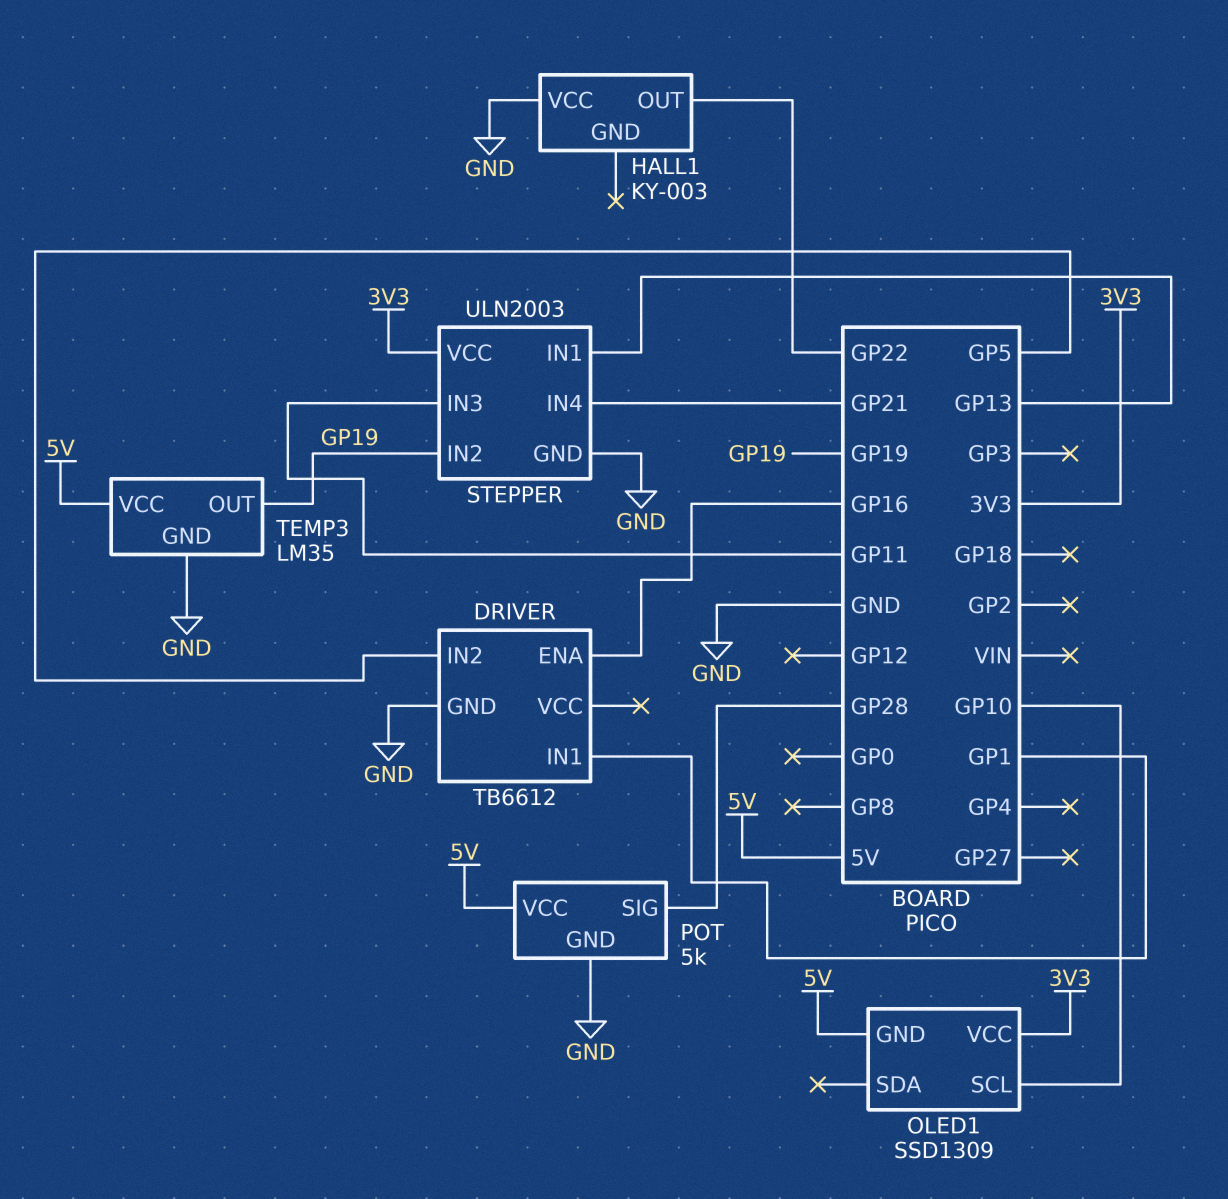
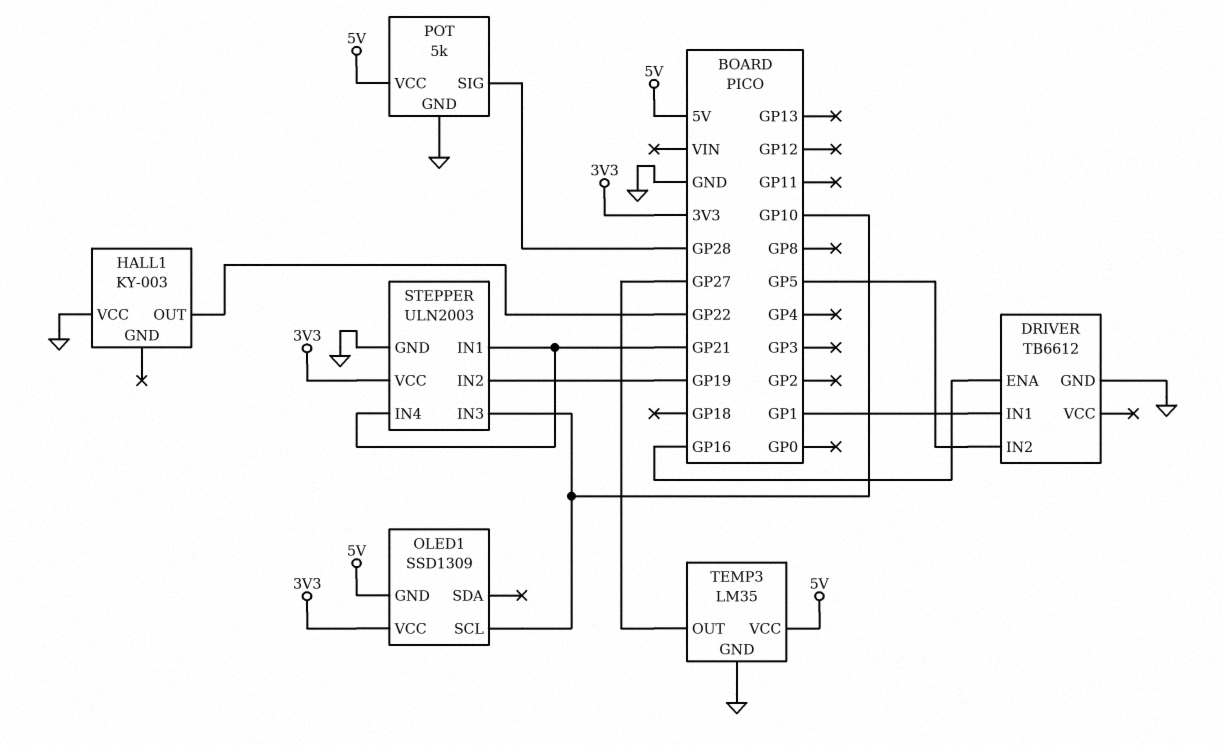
STEPPER pin IN1: GP13 -> GP21
STEPPER pin IN3: GP11 -> GP10
TEMP3 pin OUT: GP19 -> GP27

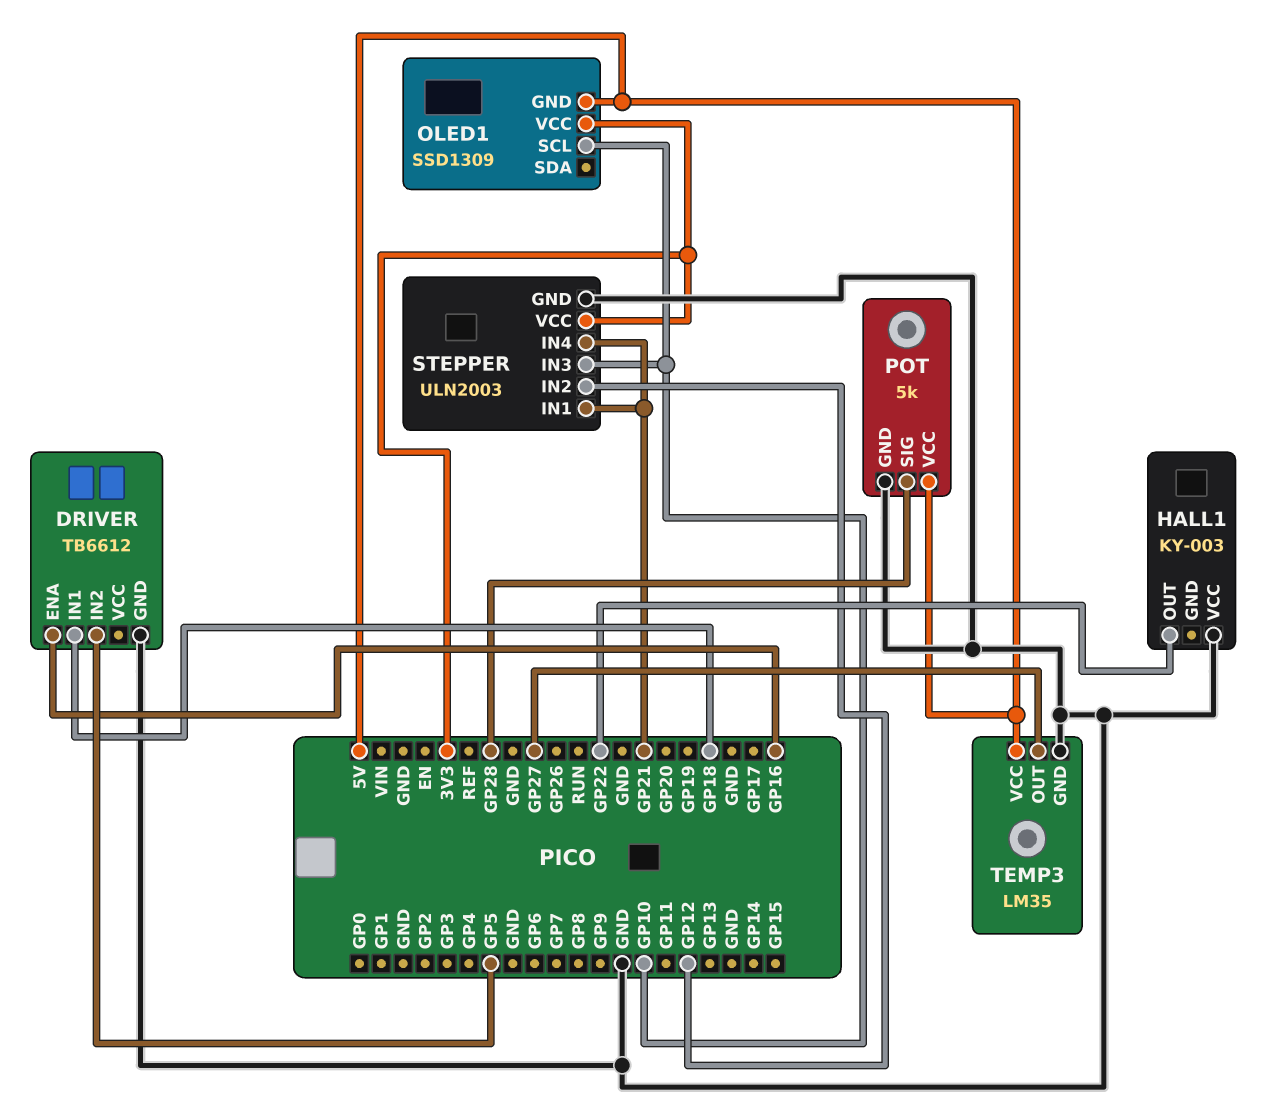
DRIVER pin IN1: GP1 -> GP18
STEPPER pin IN2: GP19 -> GP12

